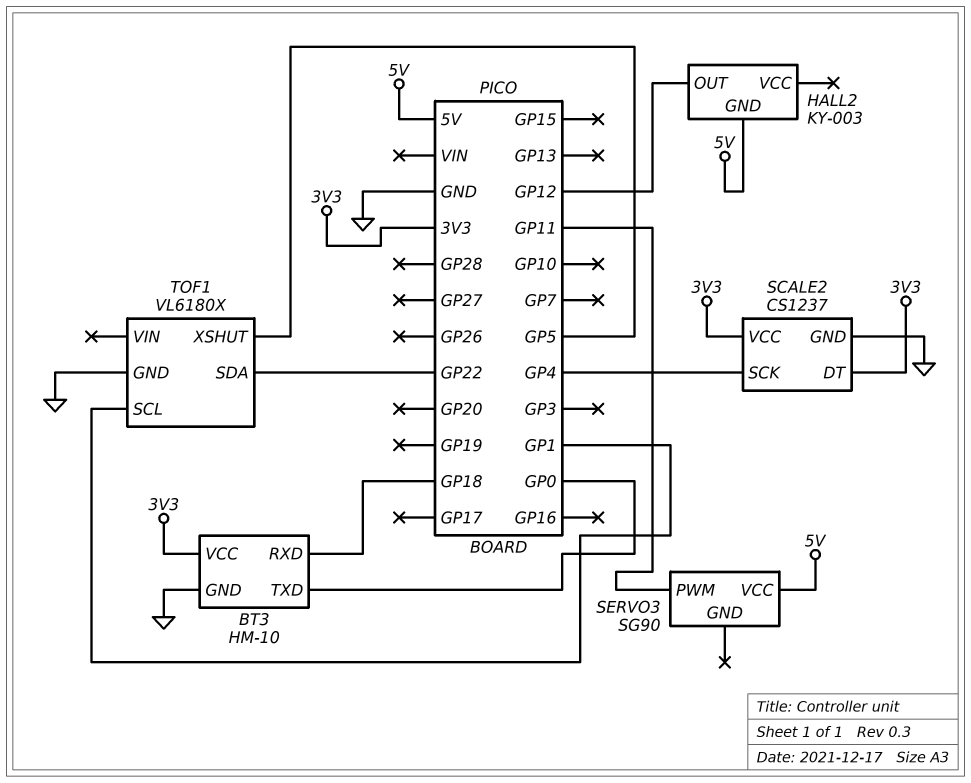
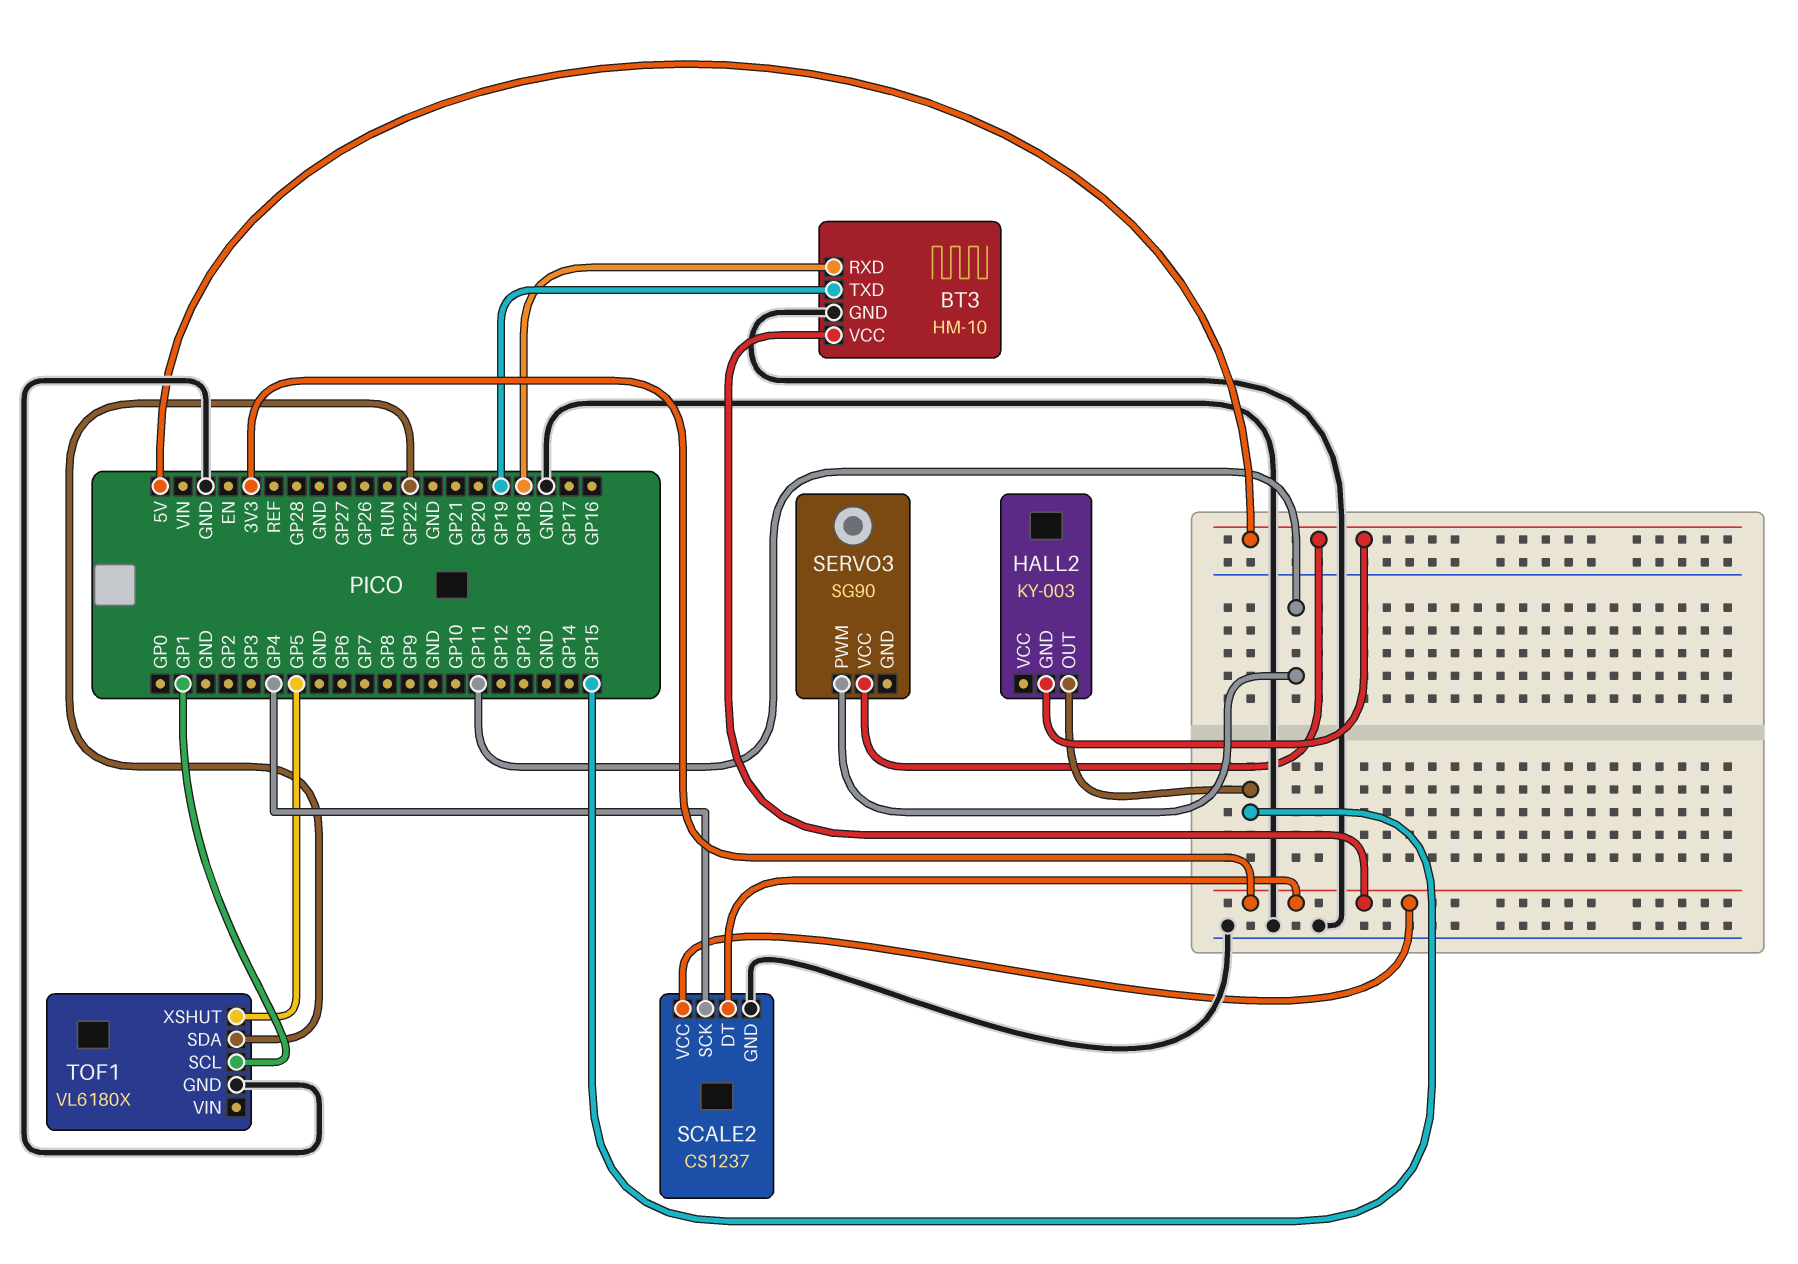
BT3 pin TXD: GP0 -> GP19
HALL2 pin OUT: GP12 -> GP15

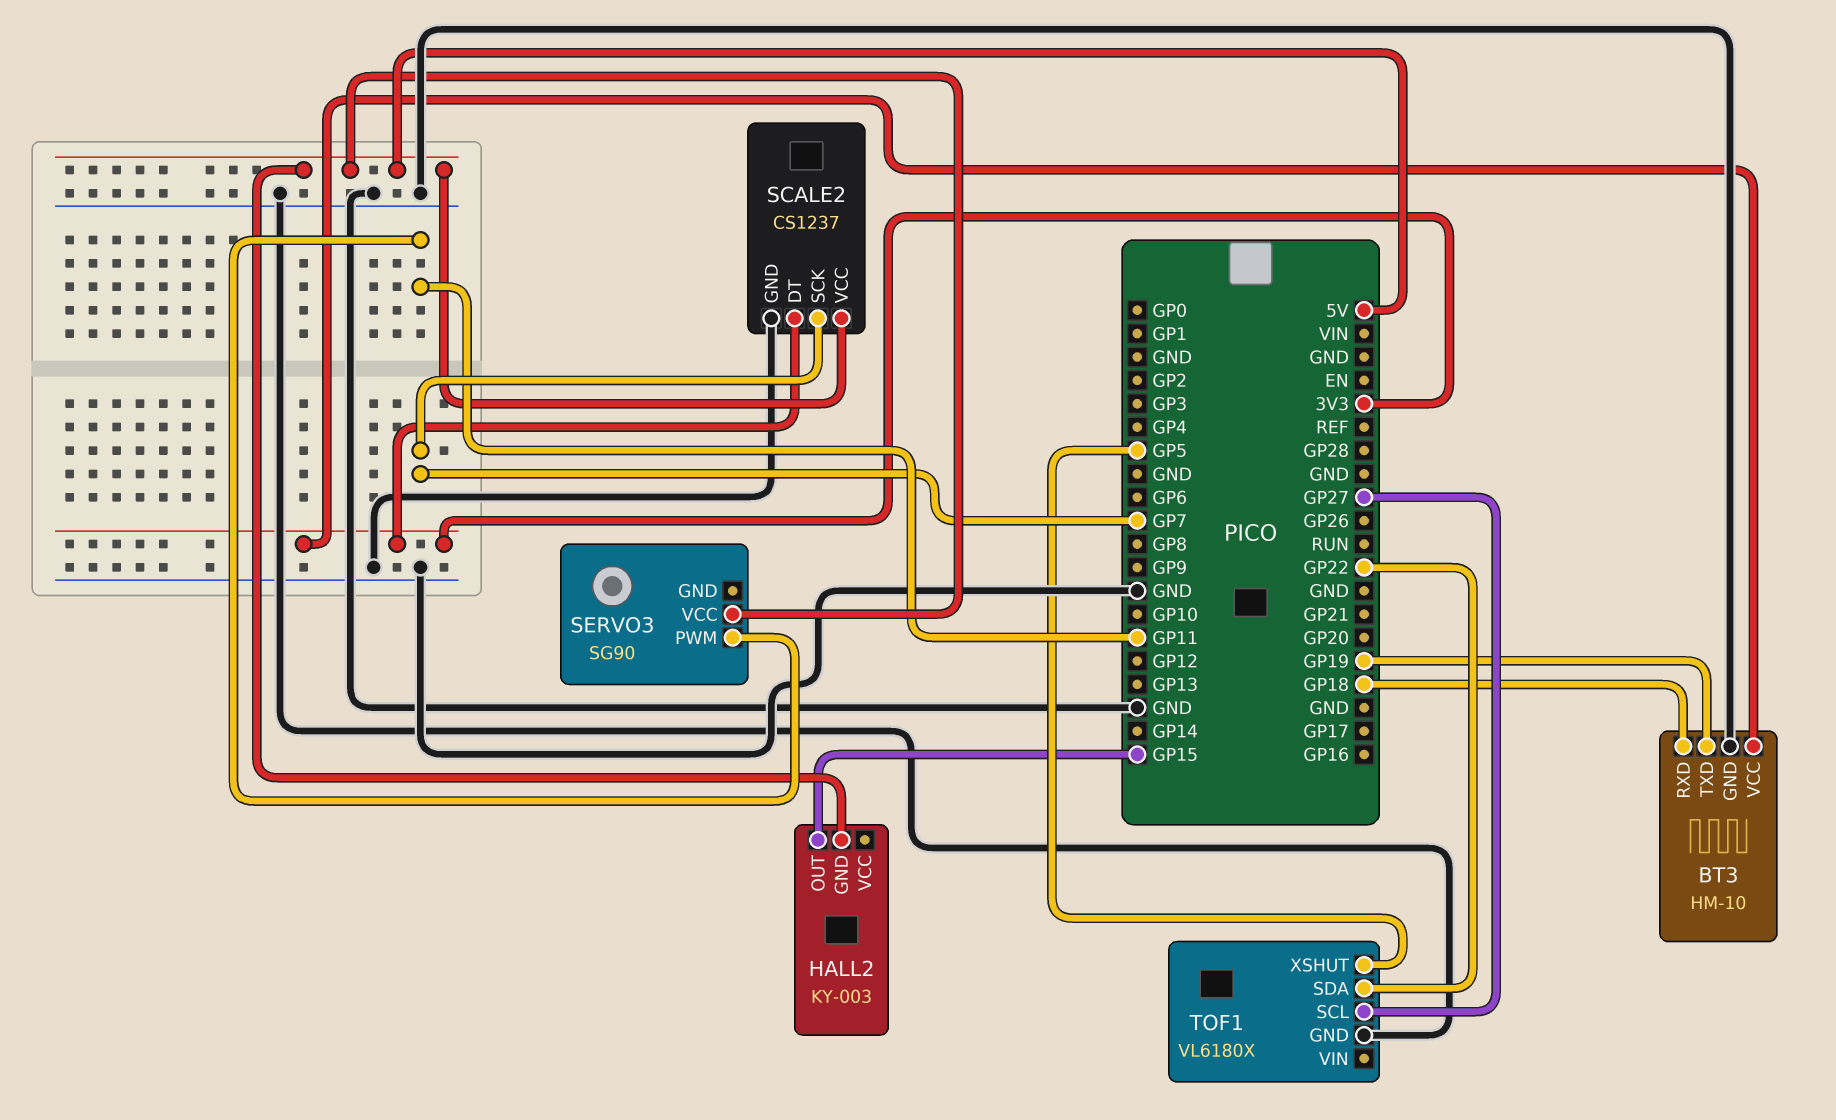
SCALE2 pin SCK: GP4 -> GP7
SCALE2 pin VCC: 3V3 -> 5V
TOF1 pin SCL: GP1 -> GP27

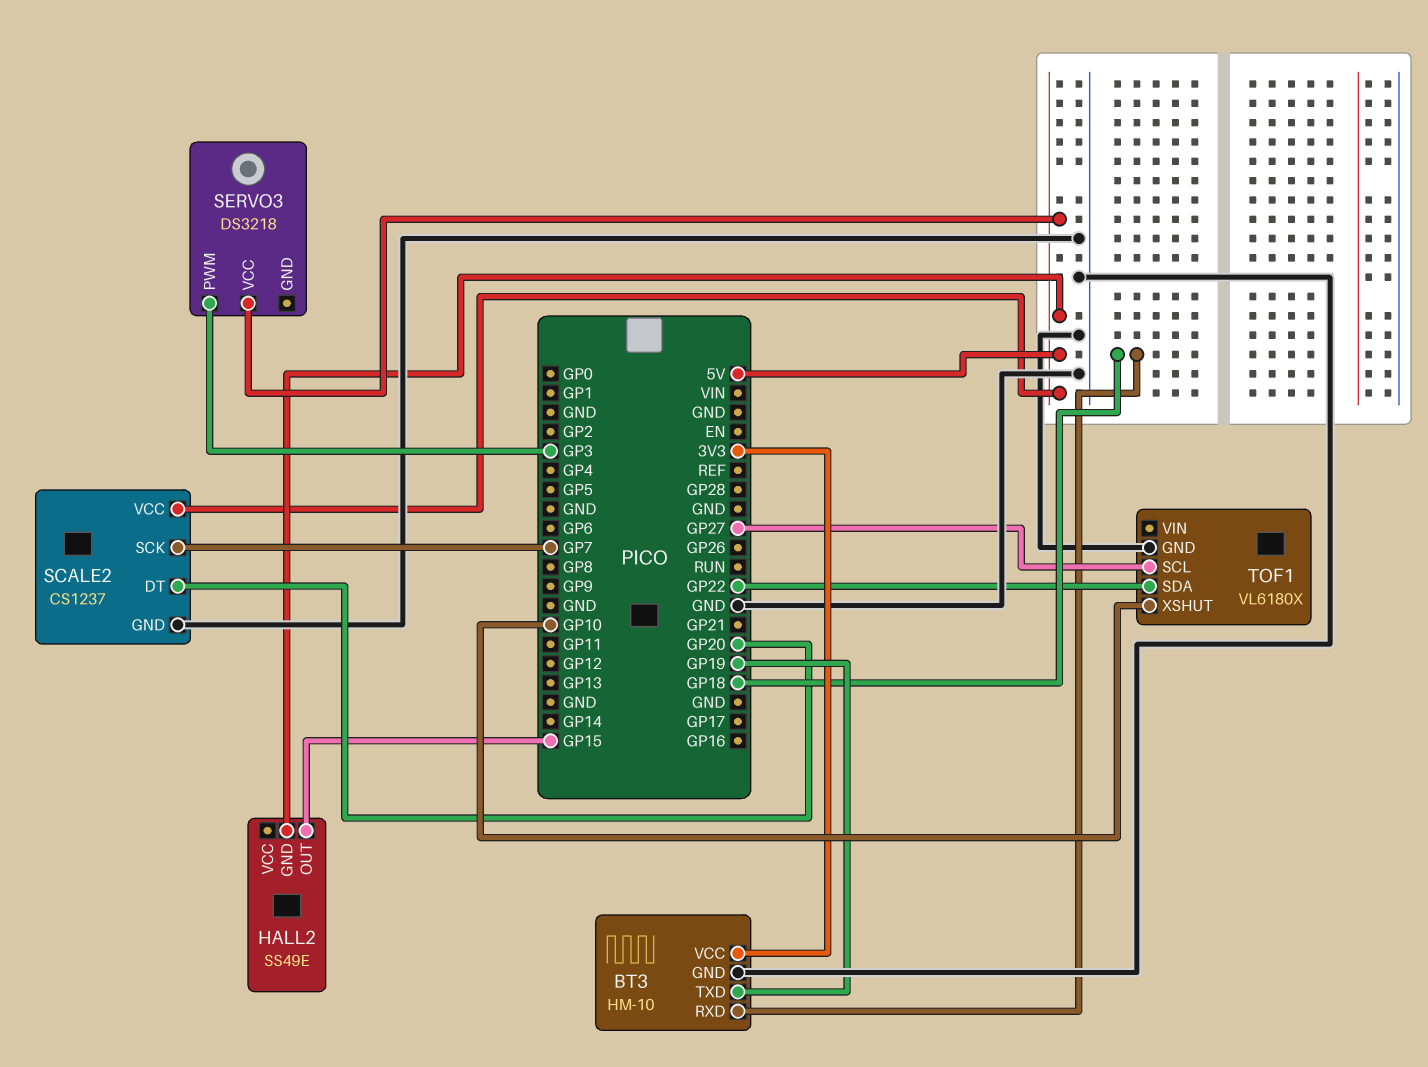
HALL2: KY-003 -> SS49E
SCALE2 pin DT: 3V3 -> GP20
SERVO3: SG90 -> DS3218
SERVO3 pin PWM: GP11 -> GP3
TOF1 pin XSHUT: GP5 -> GP10

